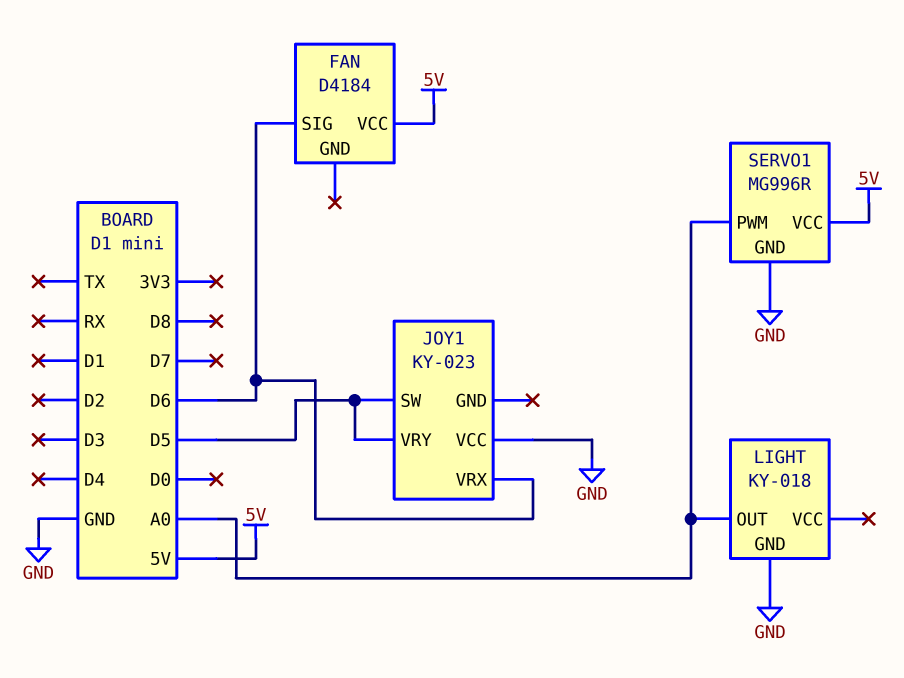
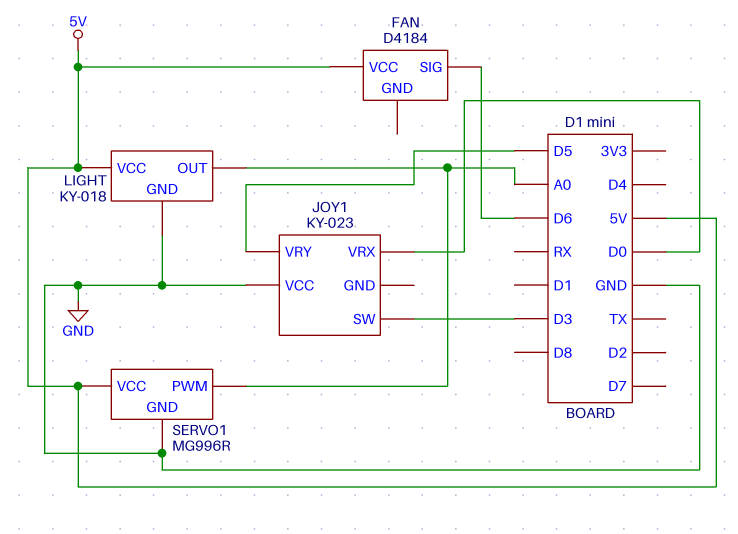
JOY1 pin SW: D5 -> D3
JOY1 pin VRX: D6 -> D0
LIGHT pin VCC: none -> 5V

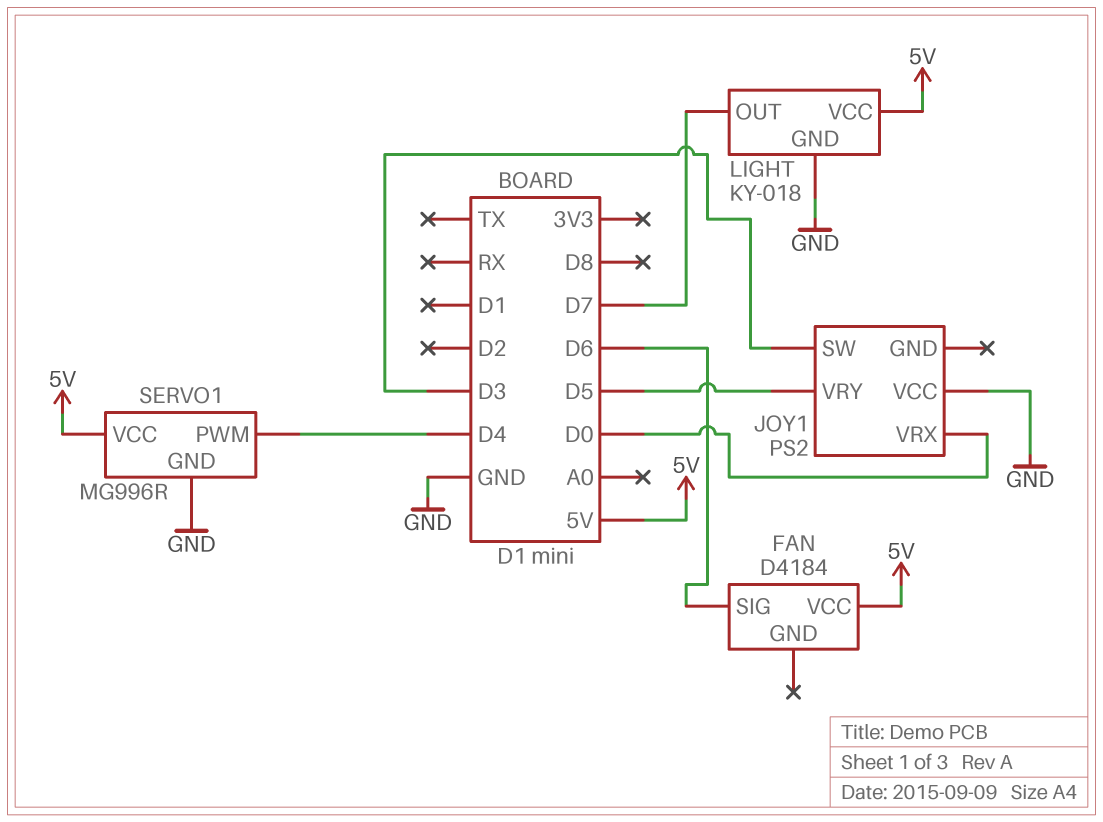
JOY1: KY-023 -> PS2
LIGHT pin OUT: A0 -> D7
SERVO1 pin PWM: A0 -> D4

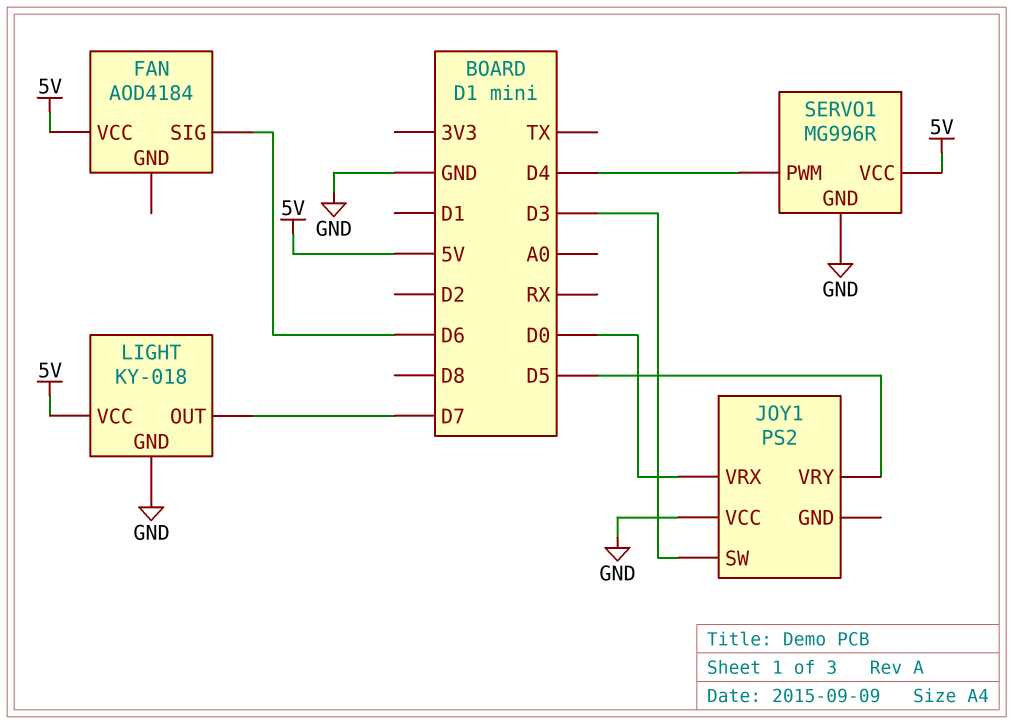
FAN: D4184 -> AOD4184

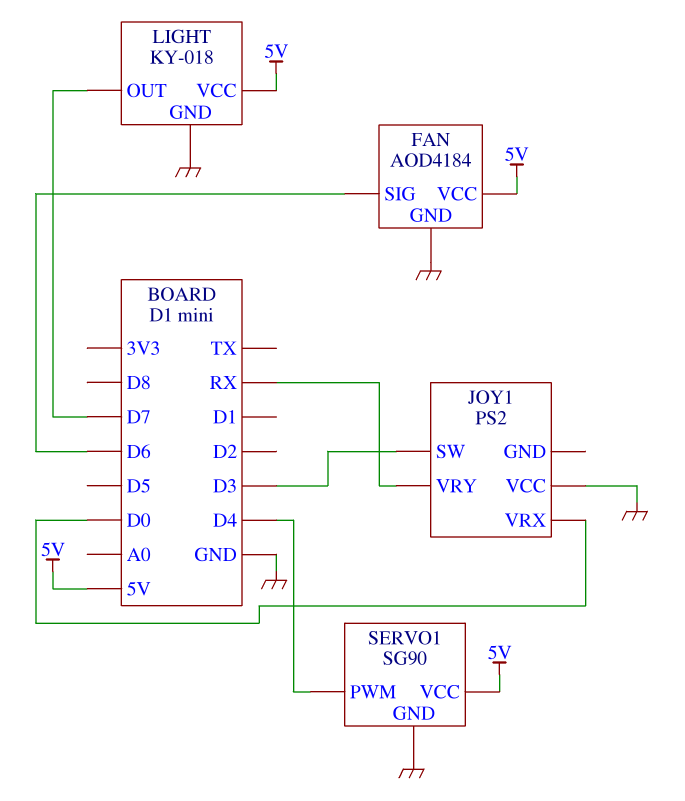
FAN pin GND: none -> GND
JOY1 pin VRY: D5 -> RX
SERVO1: MG996R -> SG90

